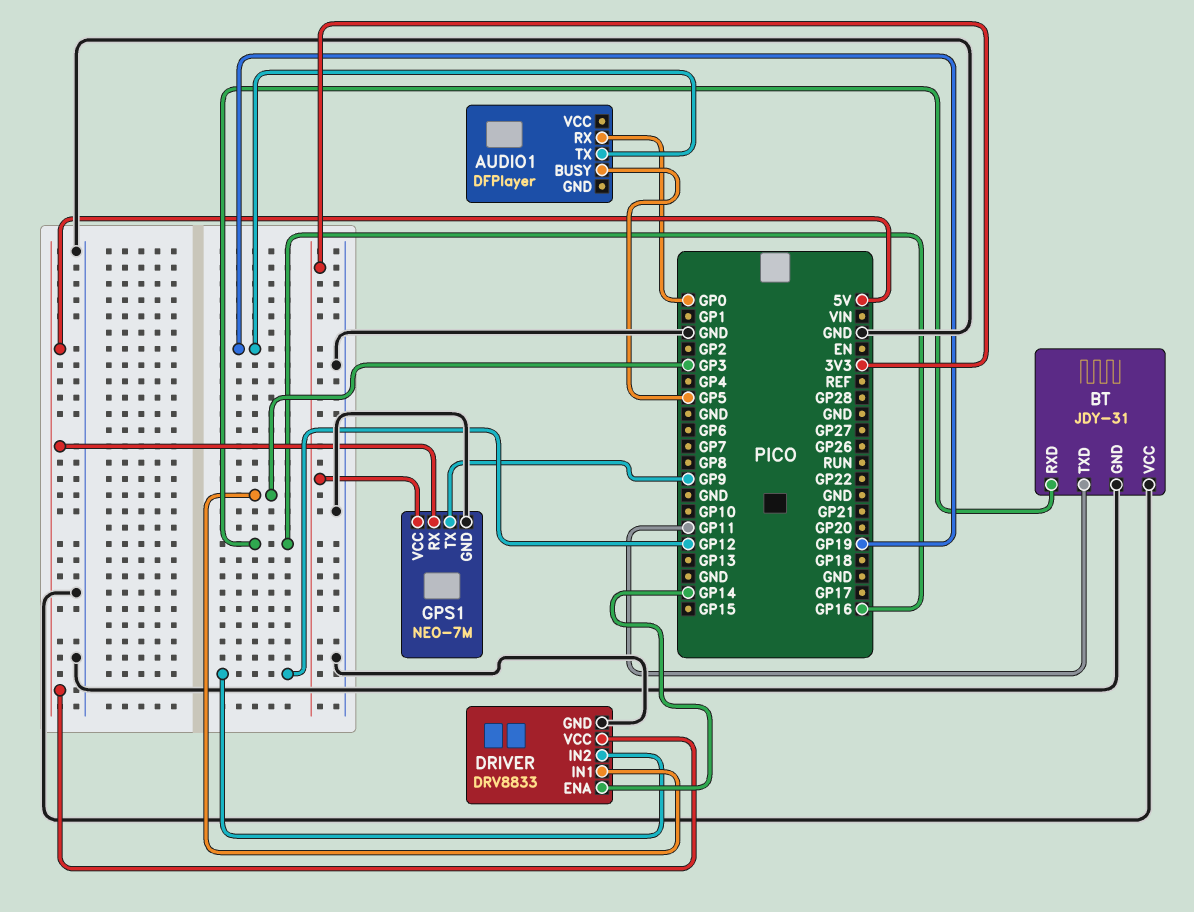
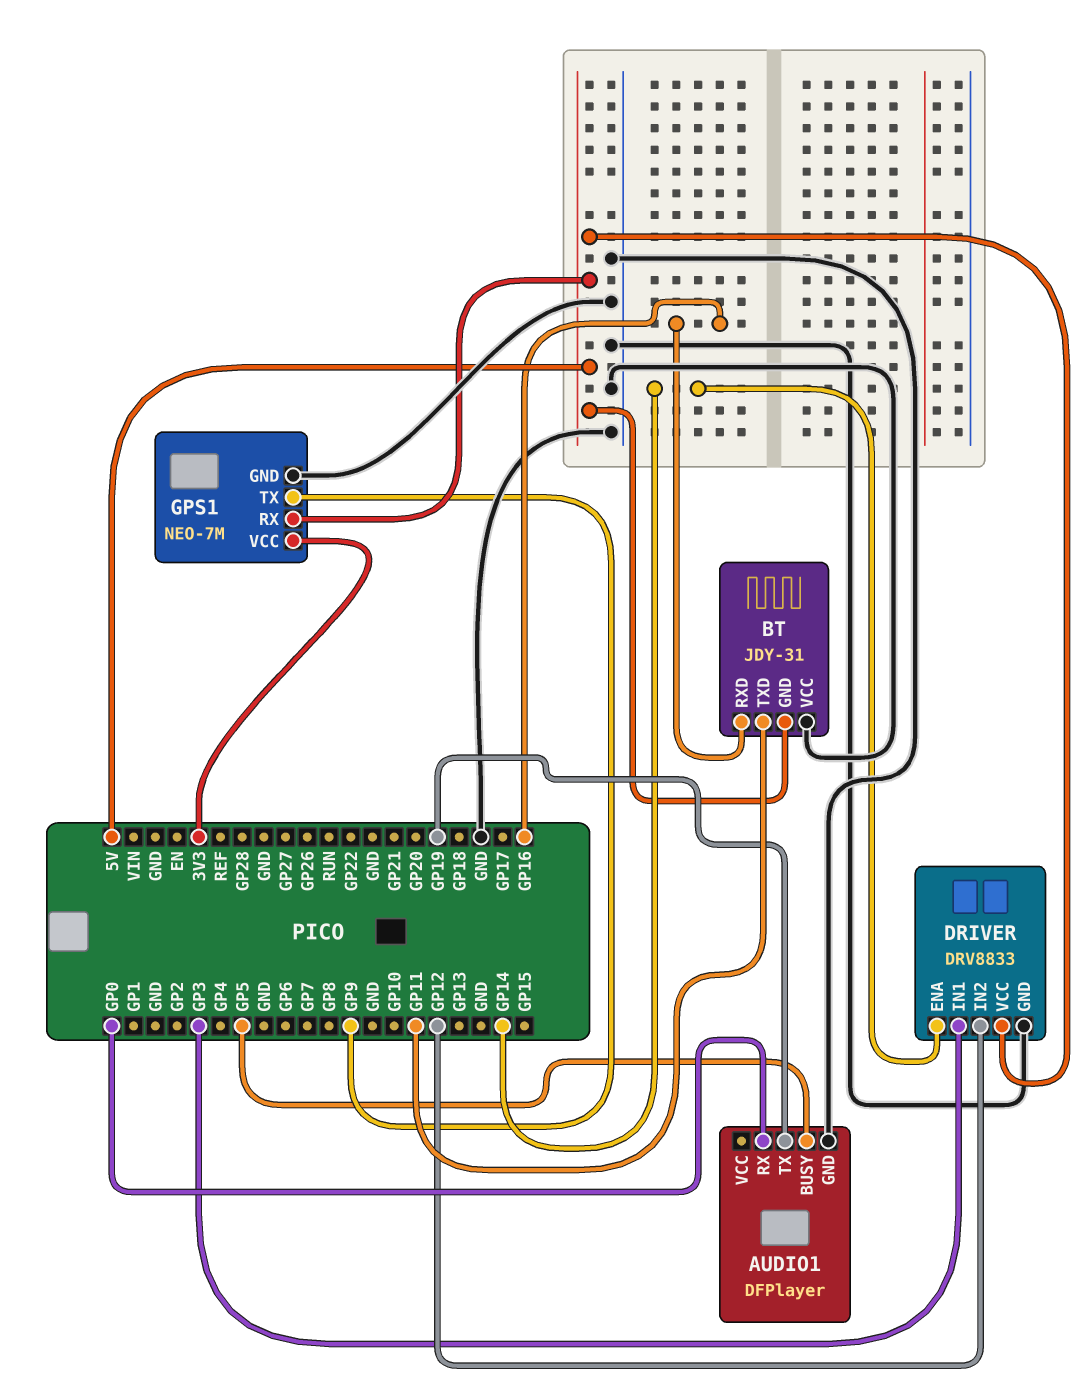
AUDIO1 pin GND: none -> GND
BT pin GND: GND -> 5V

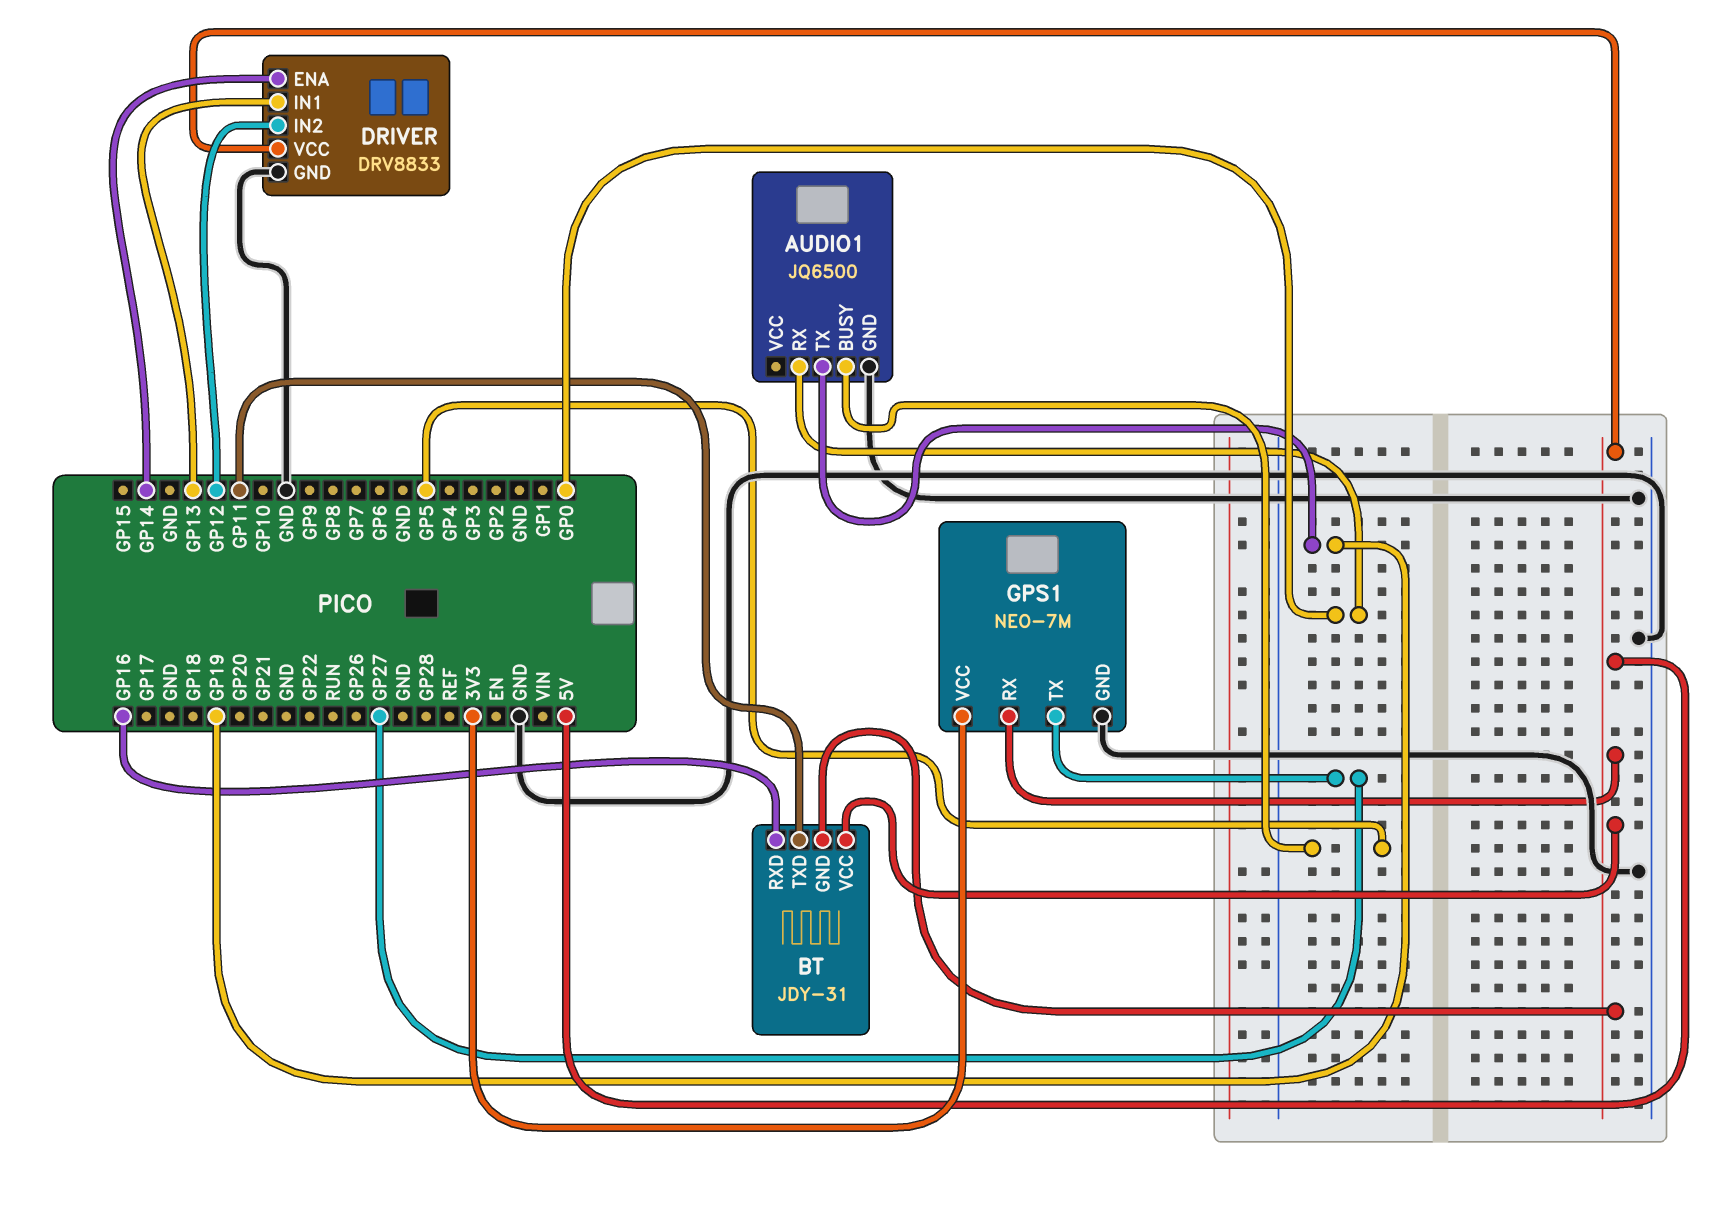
AUDIO1: DFPlayer -> JQ6500
BT pin VCC: GND -> 5V
DRIVER pin IN1: GP3 -> GP13
GPS1 pin TX: GP9 -> GP27

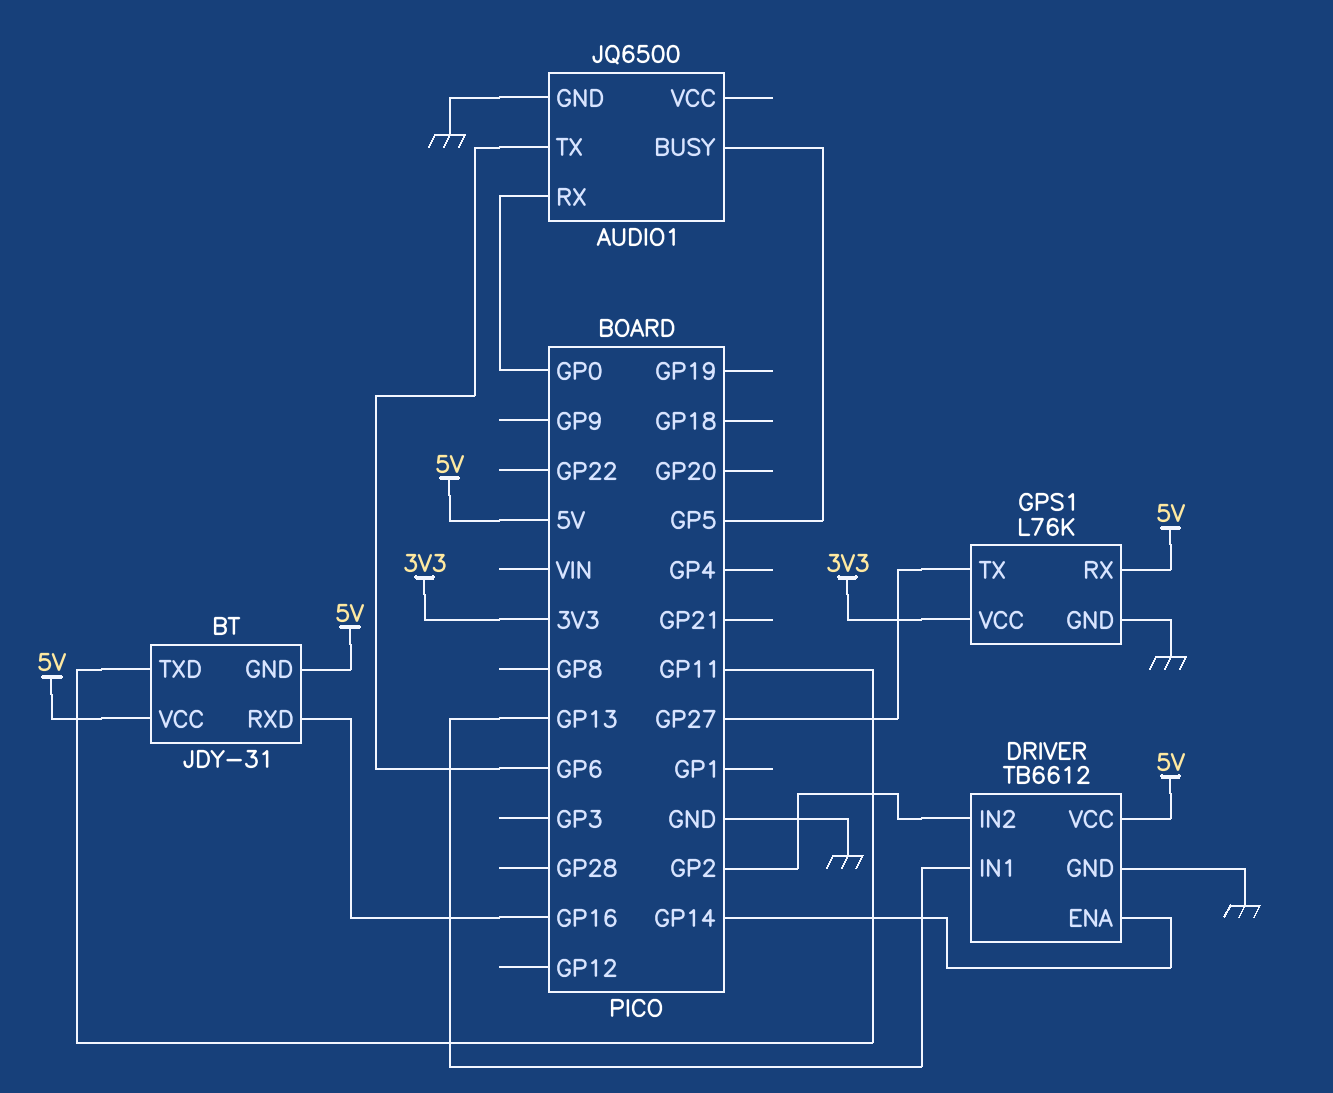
AUDIO1 pin TX: GP19 -> GP6
DRIVER: DRV8833 -> TB6612
DRIVER pin IN2: GP12 -> GP2
GPS1: NEO-7M -> L76K

